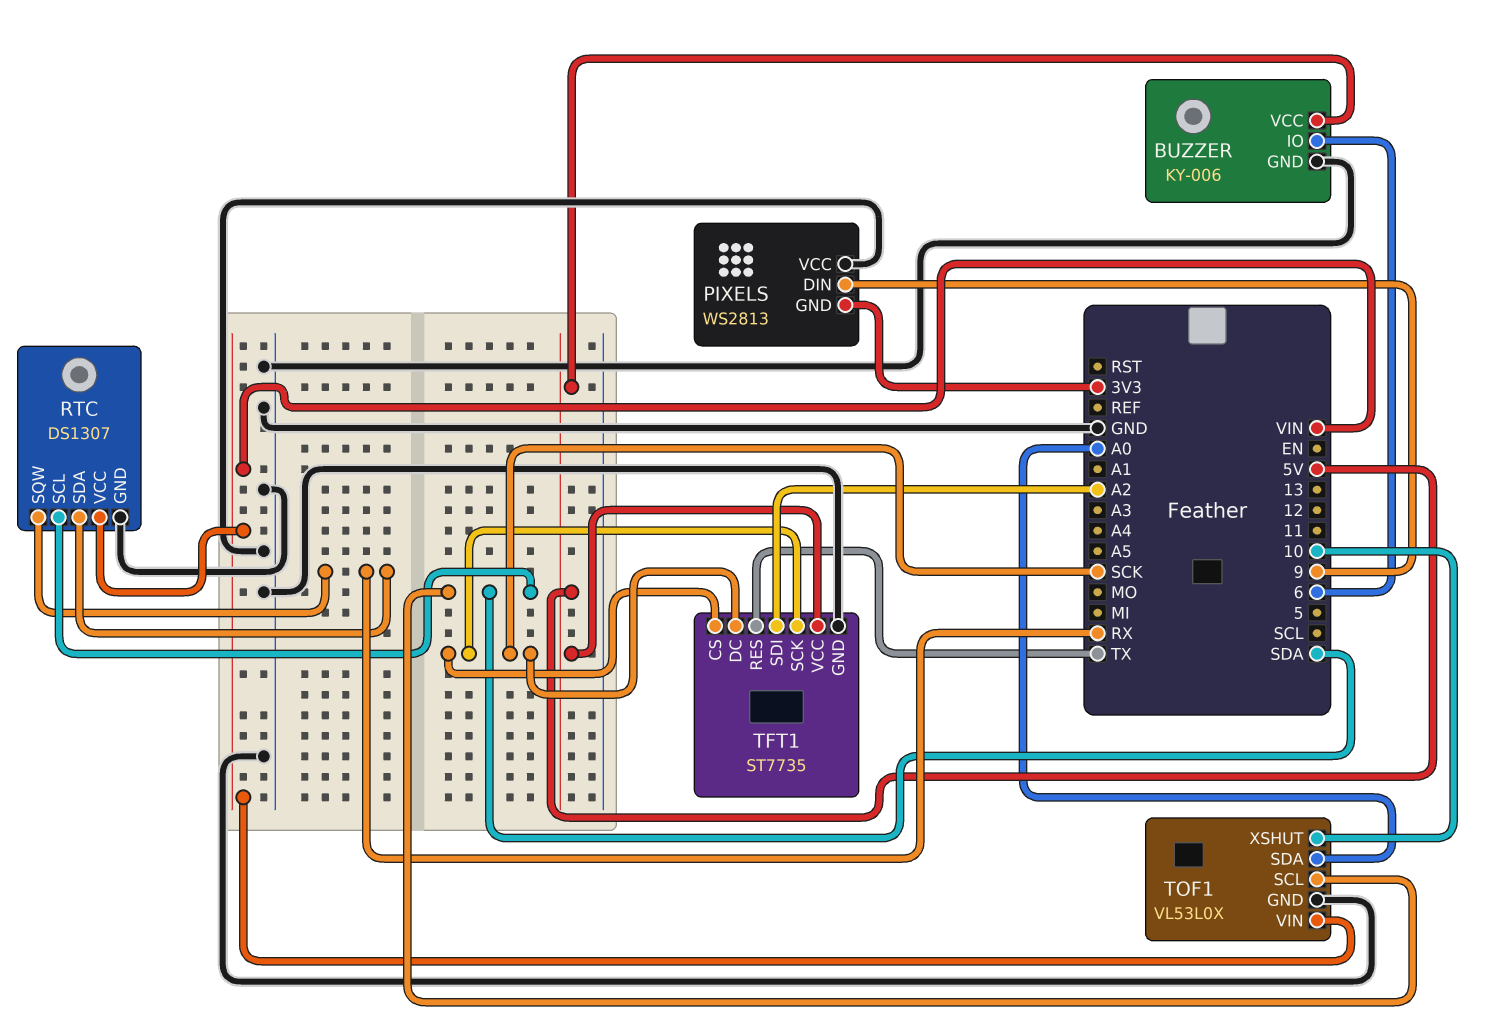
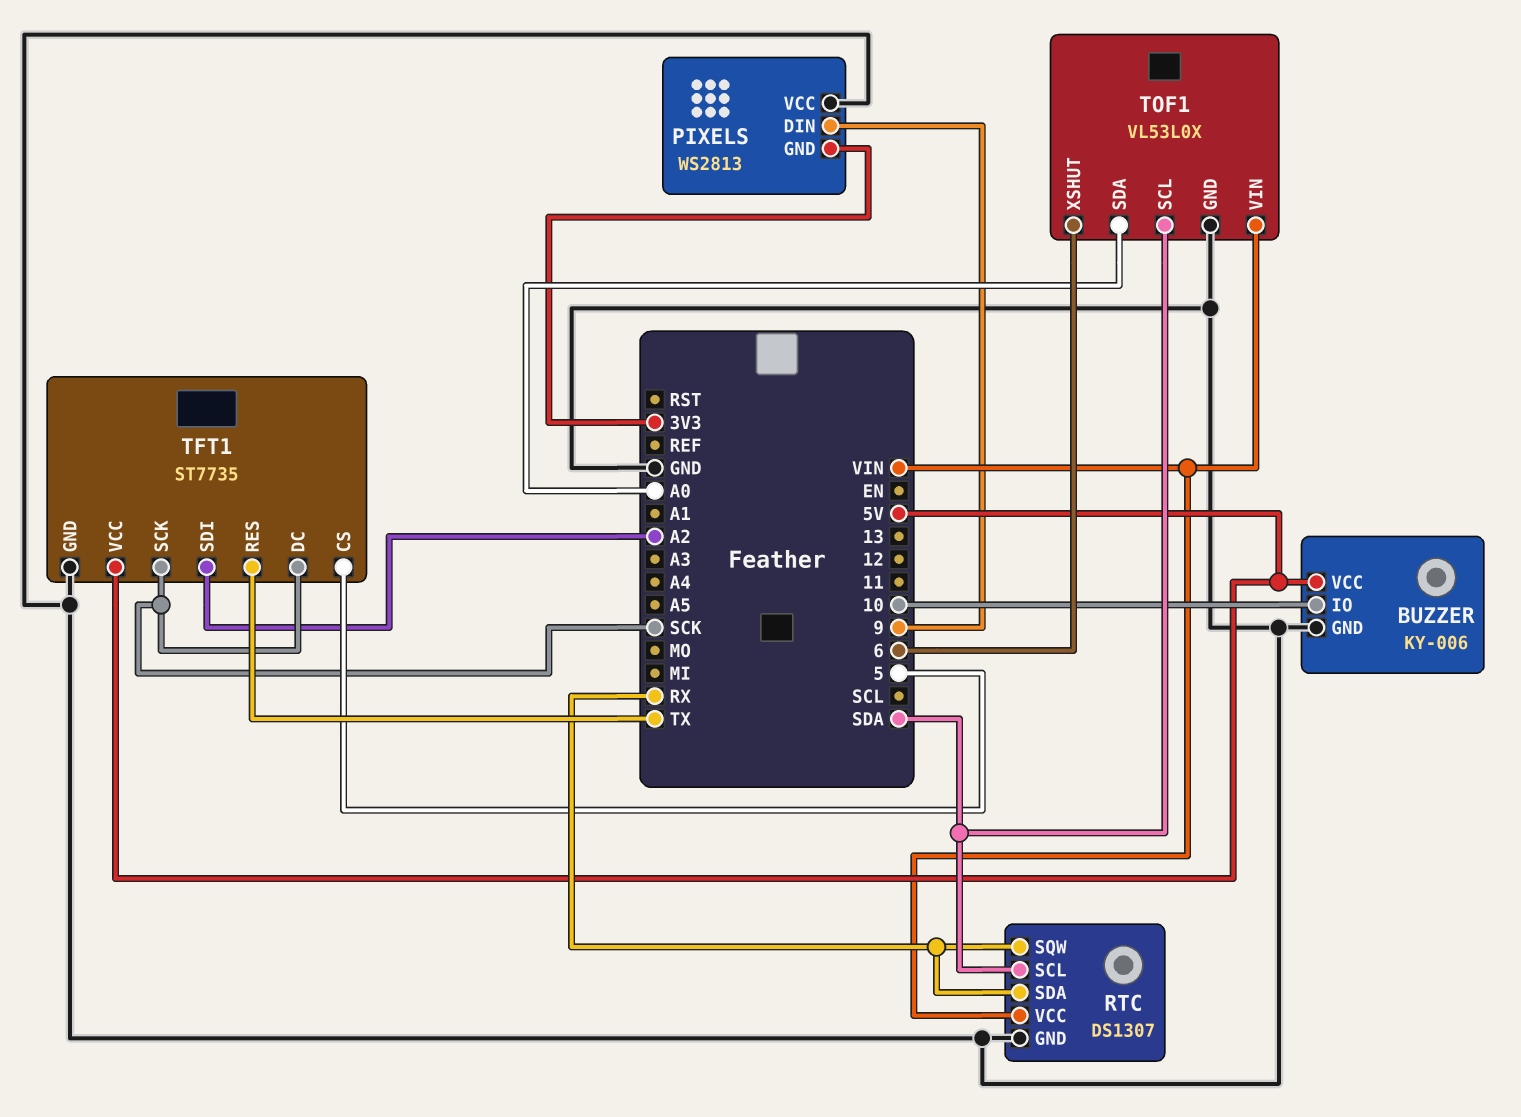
BUZZER pin IO: 6 -> 10
TFT1 pin CS: SCK -> 5
TOF1 pin XSHUT: 10 -> 6

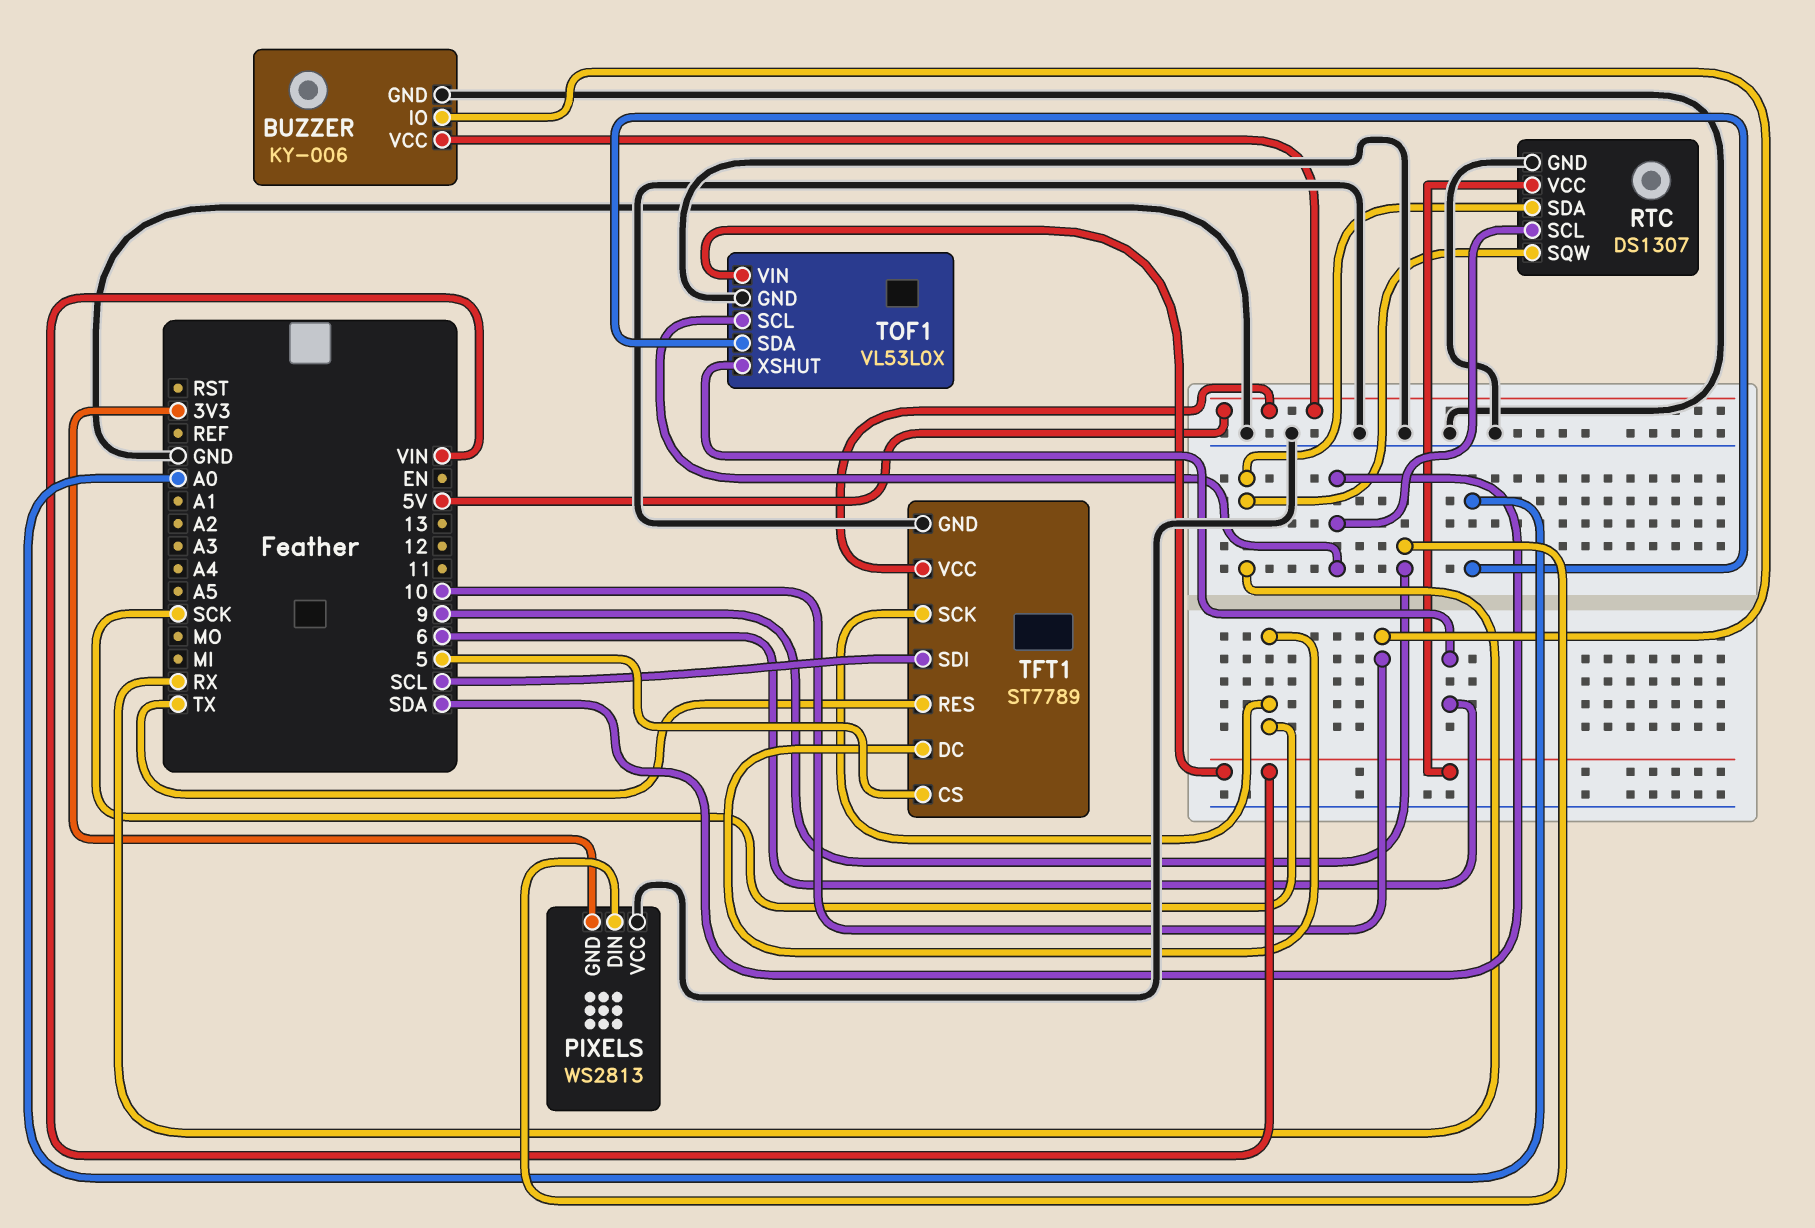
TFT1: ST7735 -> ST7789
TFT1 pin SDI: A2 -> SCL

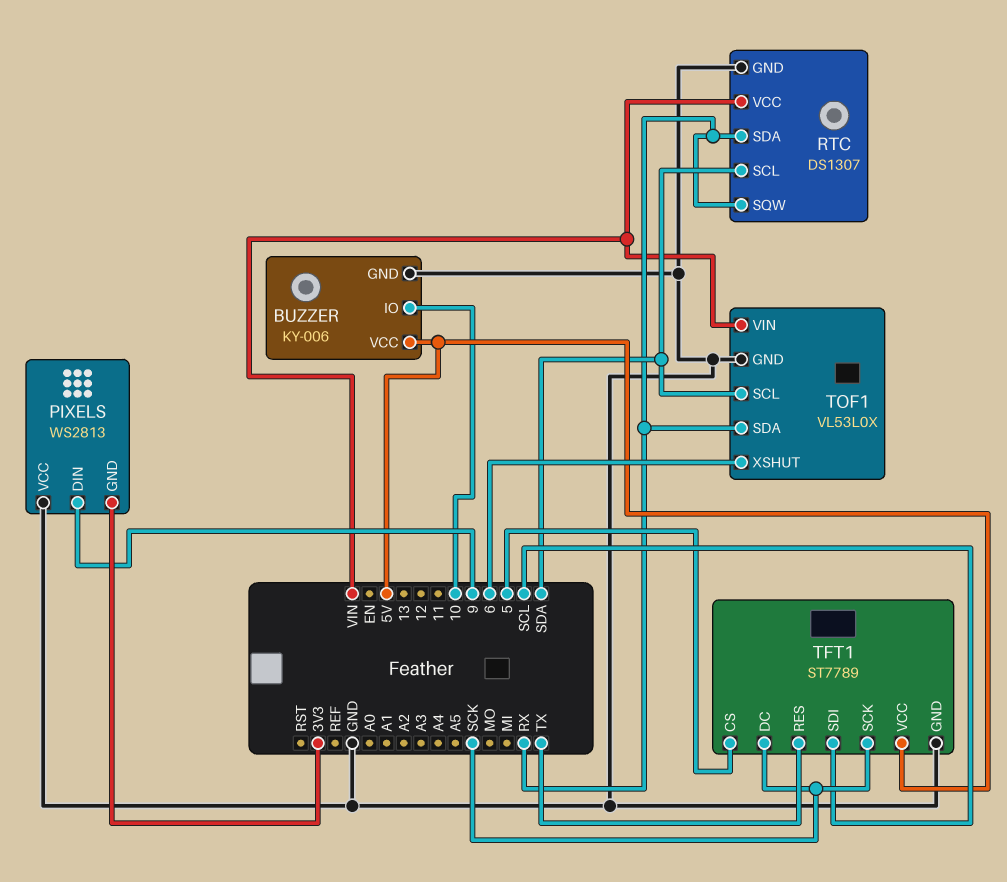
TOF1 pin SDA: A0 -> RX

